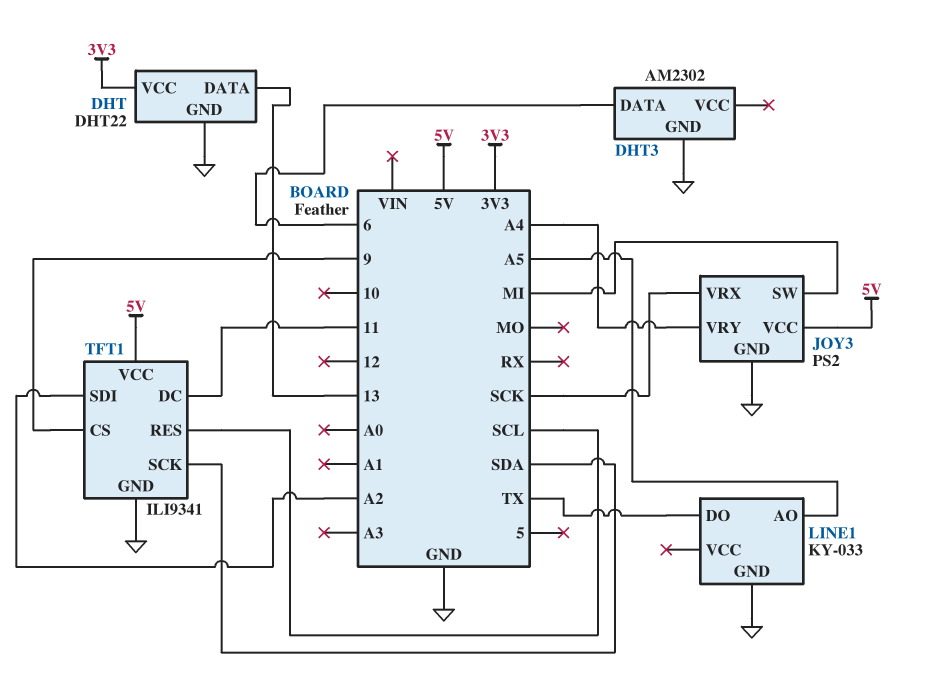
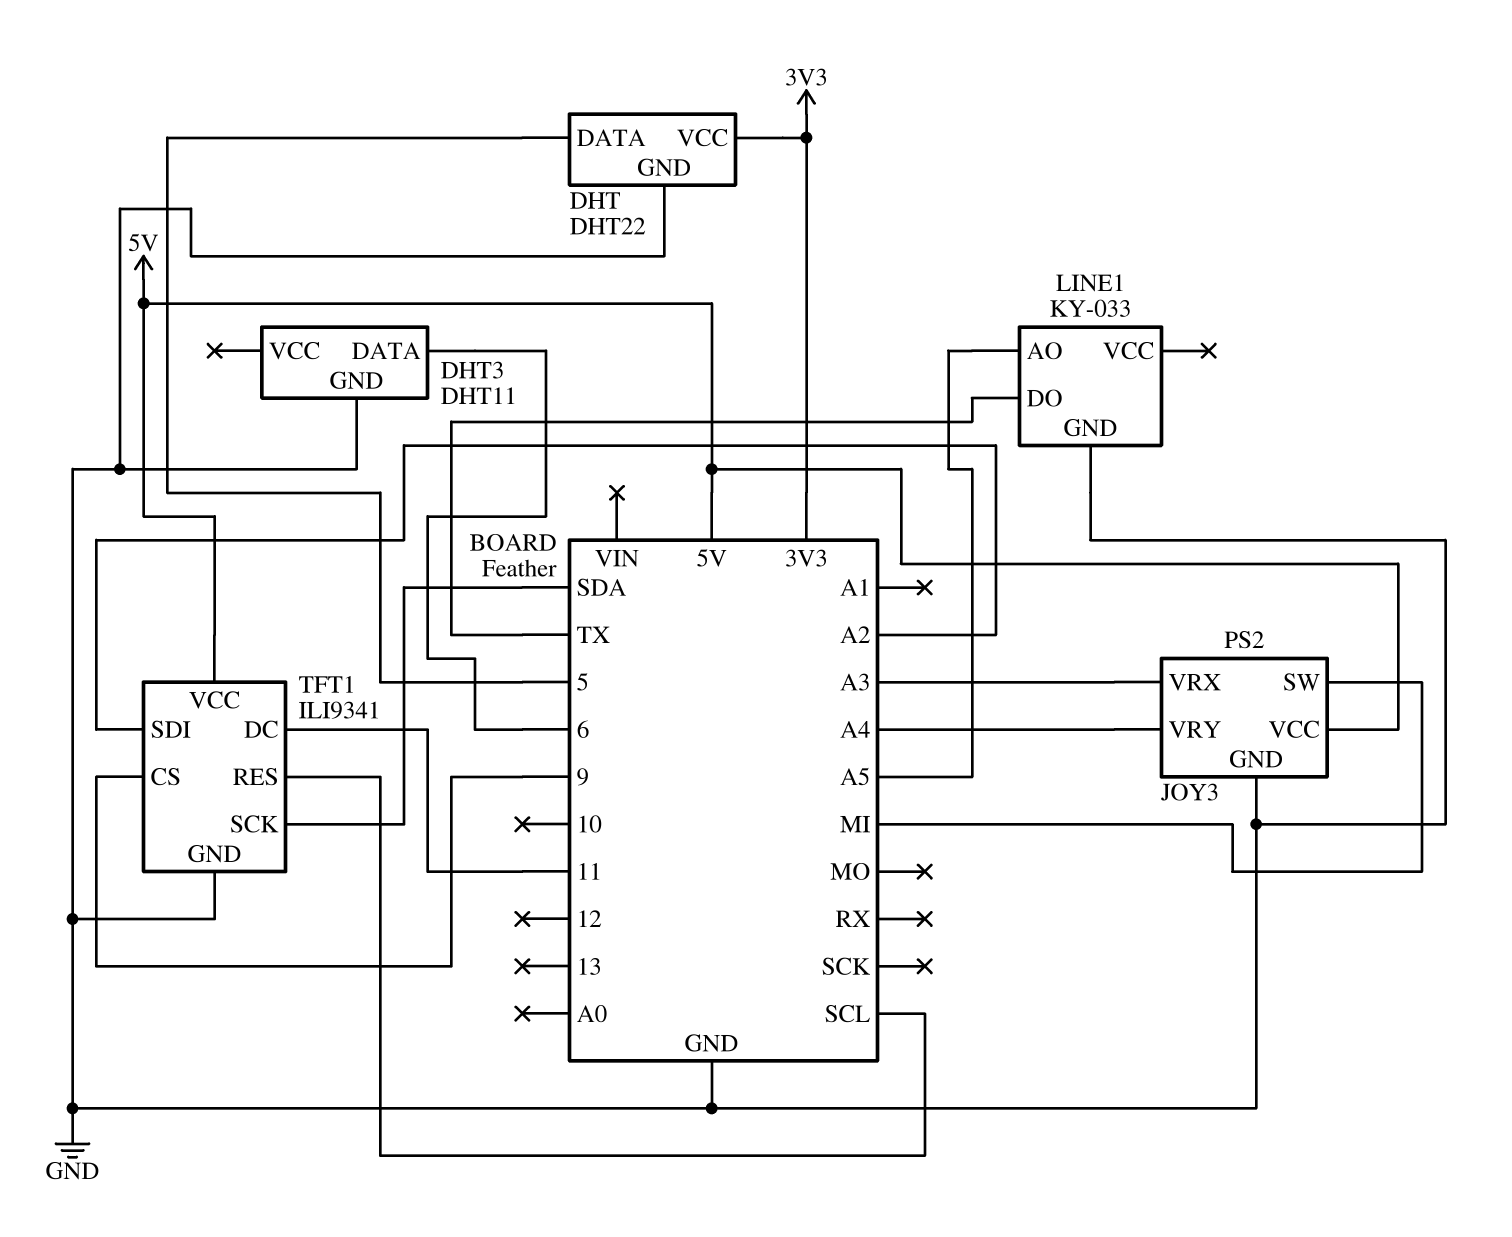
DHT pin DATA: 13 -> 5
DHT3: AM2302 -> DHT11
JOY3 pin VRX: SCK -> A3

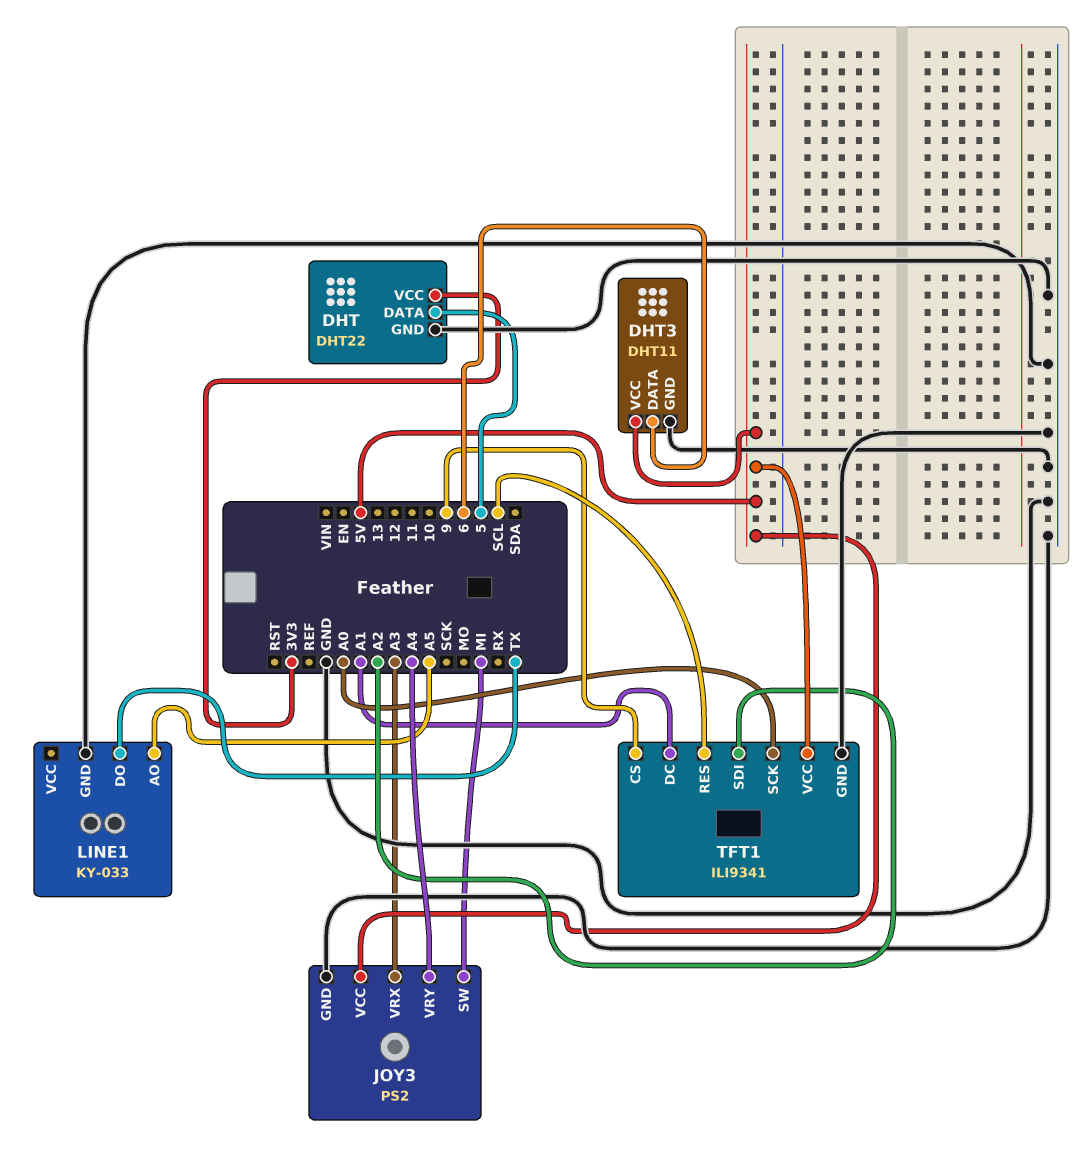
DHT3 pin VCC: none -> 5V
TFT1 pin DC: 11 -> A1
TFT1 pin SCK: SDA -> A0

